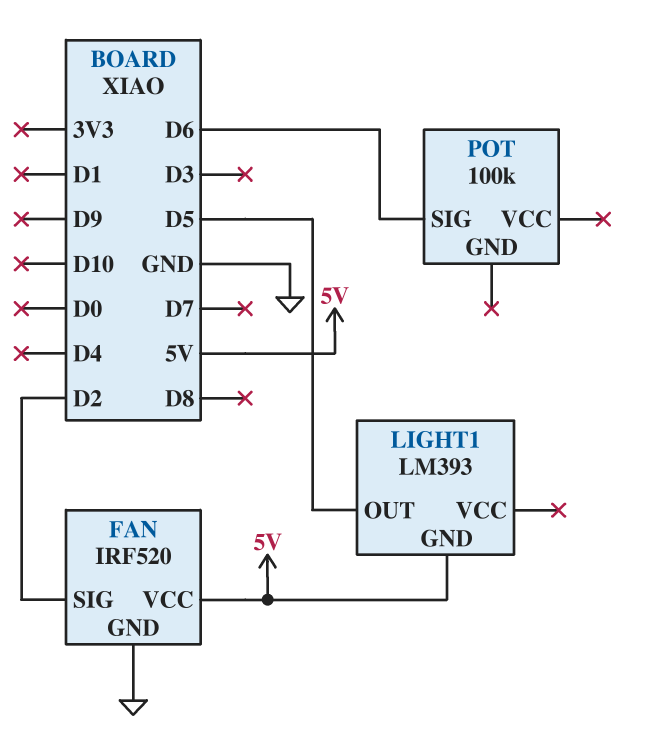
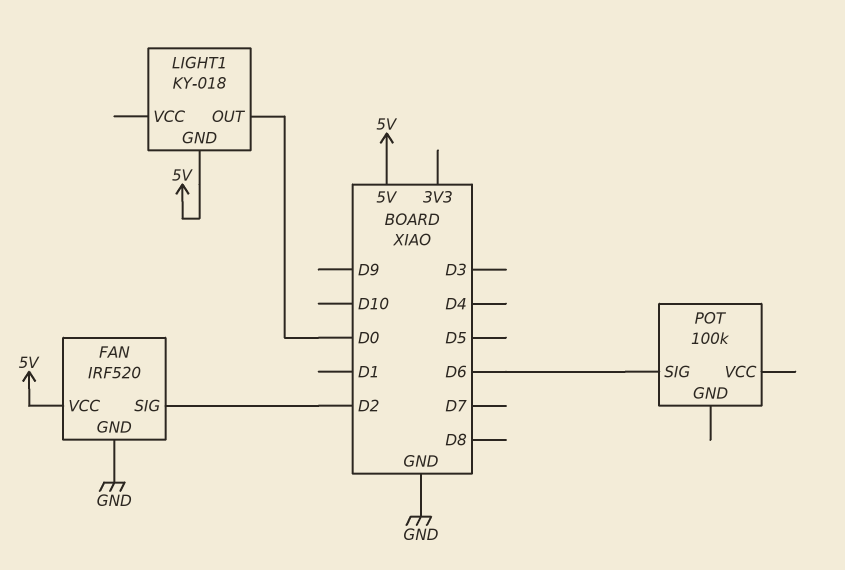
LIGHT1: LM393 -> KY-018
LIGHT1 pin OUT: D5 -> D0

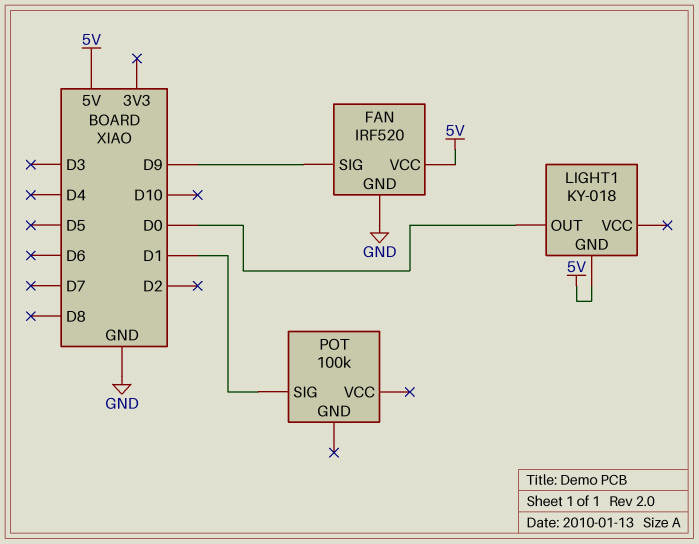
FAN pin SIG: D2 -> D9
POT pin SIG: D6 -> D1

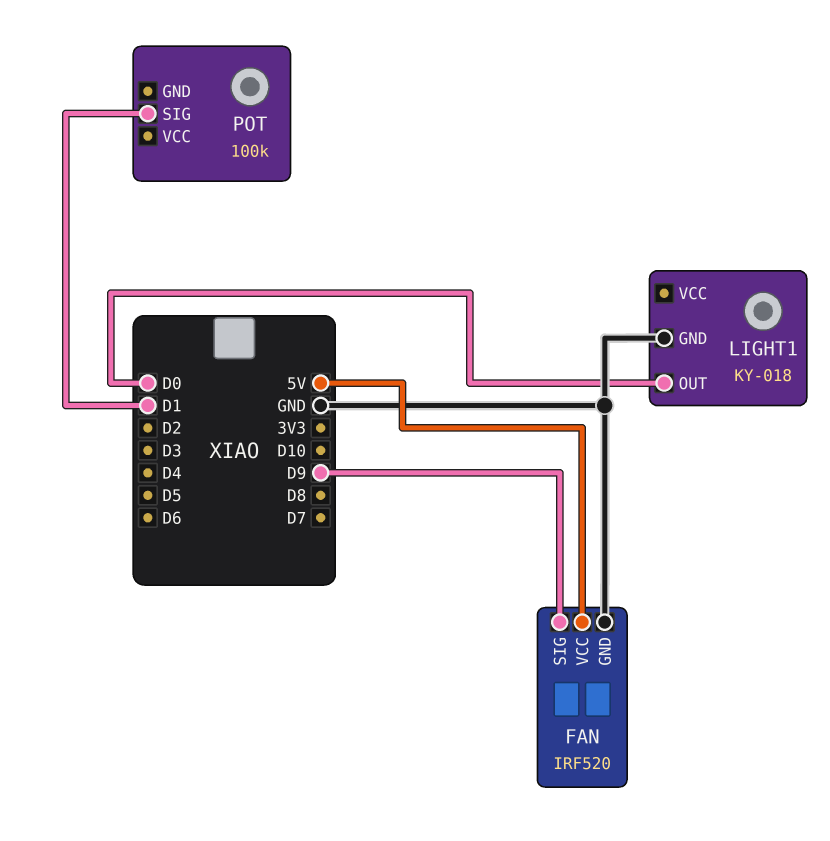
LIGHT1 pin GND: 5V -> GND

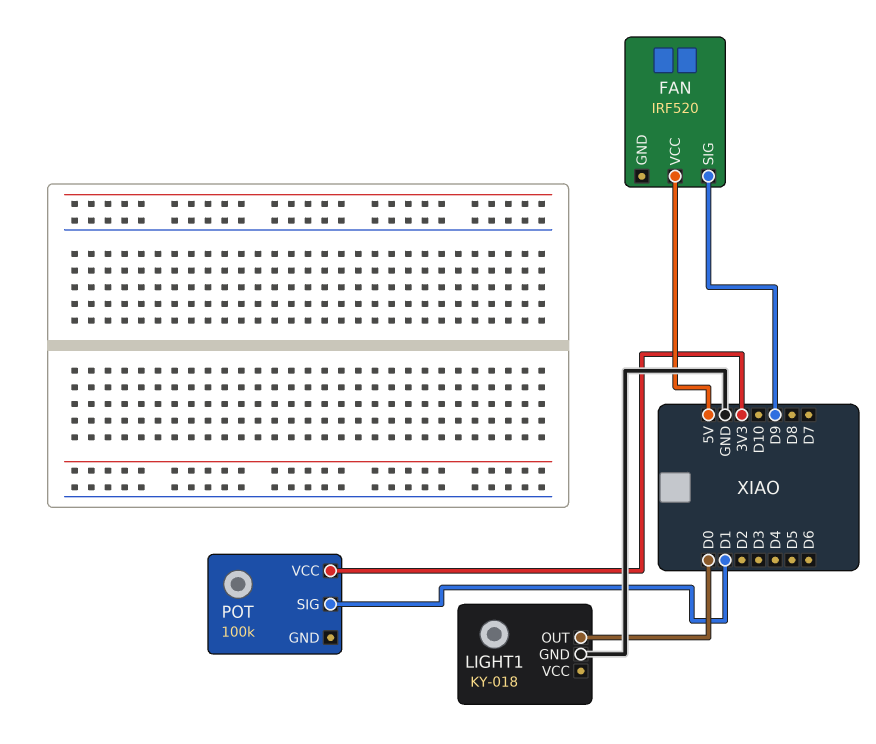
FAN pin GND: GND -> none
POT pin VCC: none -> 3V3

